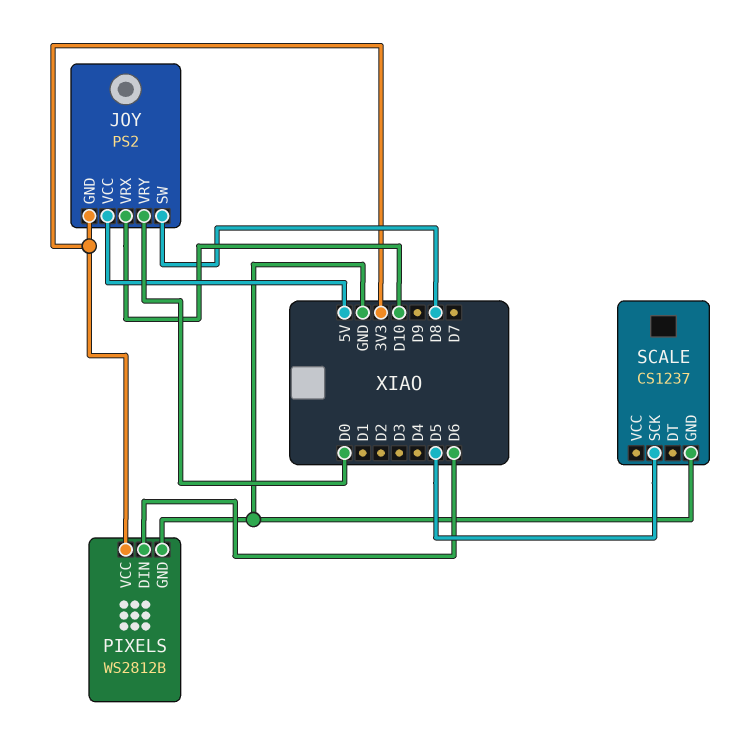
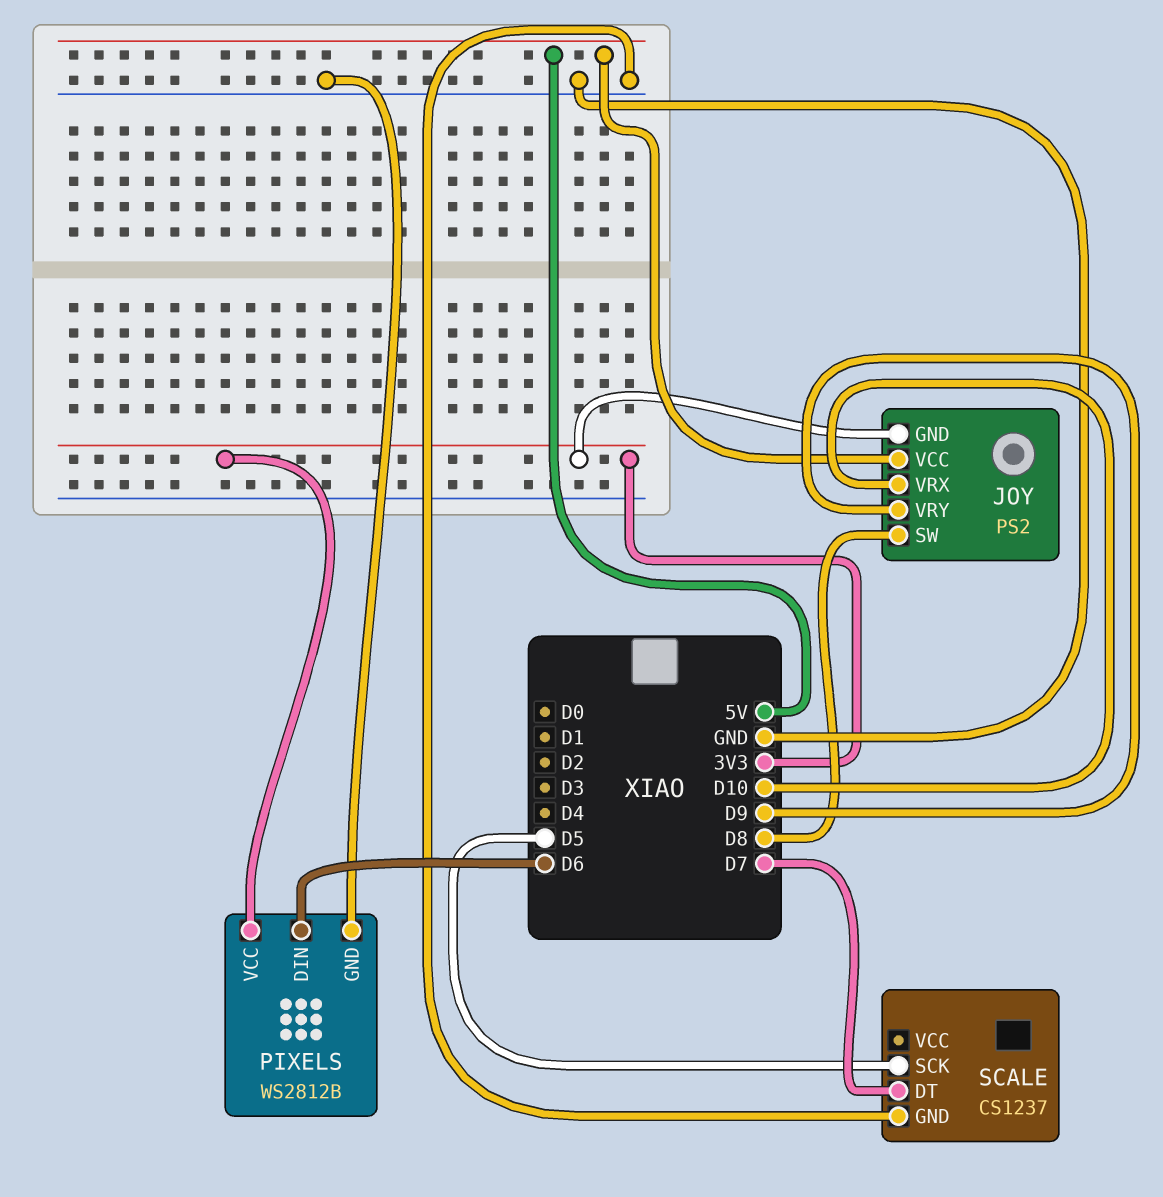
JOY pin VRY: D0 -> D9
SCALE pin DT: none -> D7

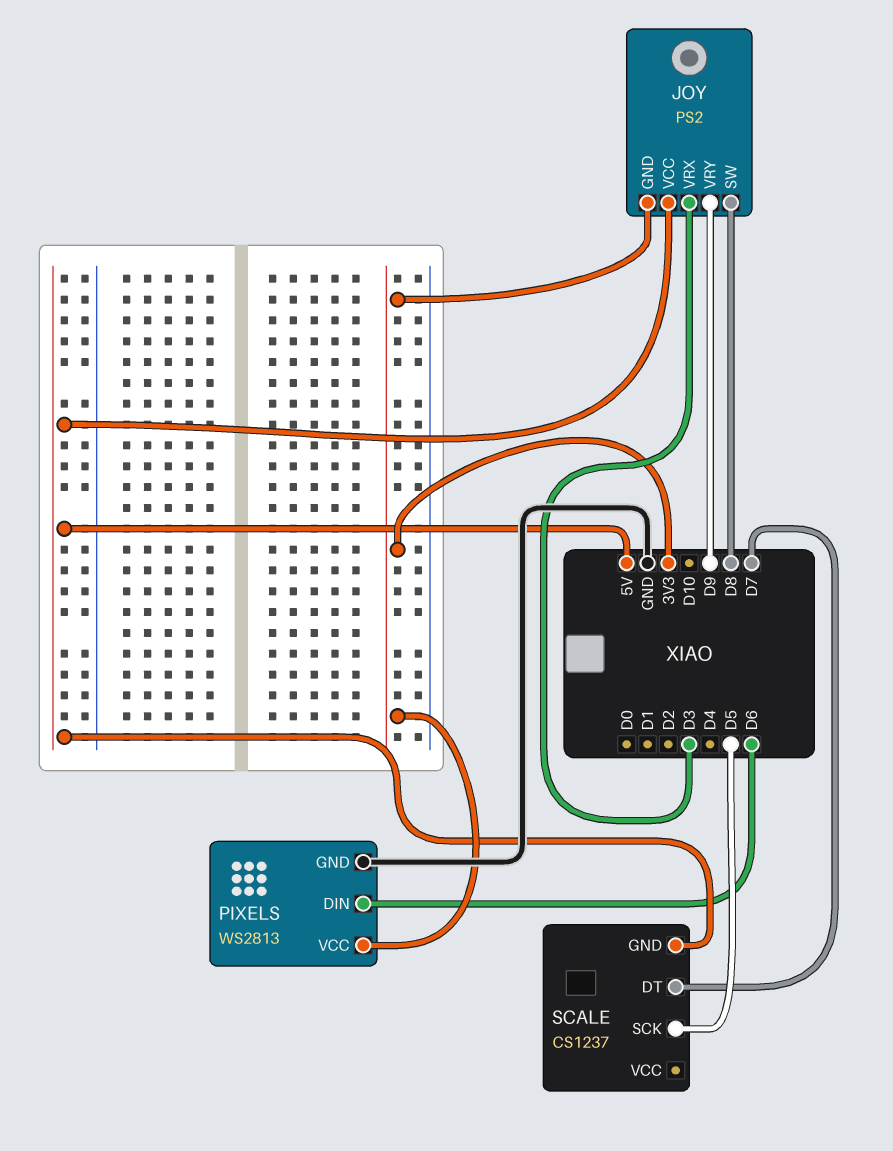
JOY pin VRX: D10 -> D3
PIXELS: WS2812B -> WS2813
SCALE pin GND: GND -> 5V

